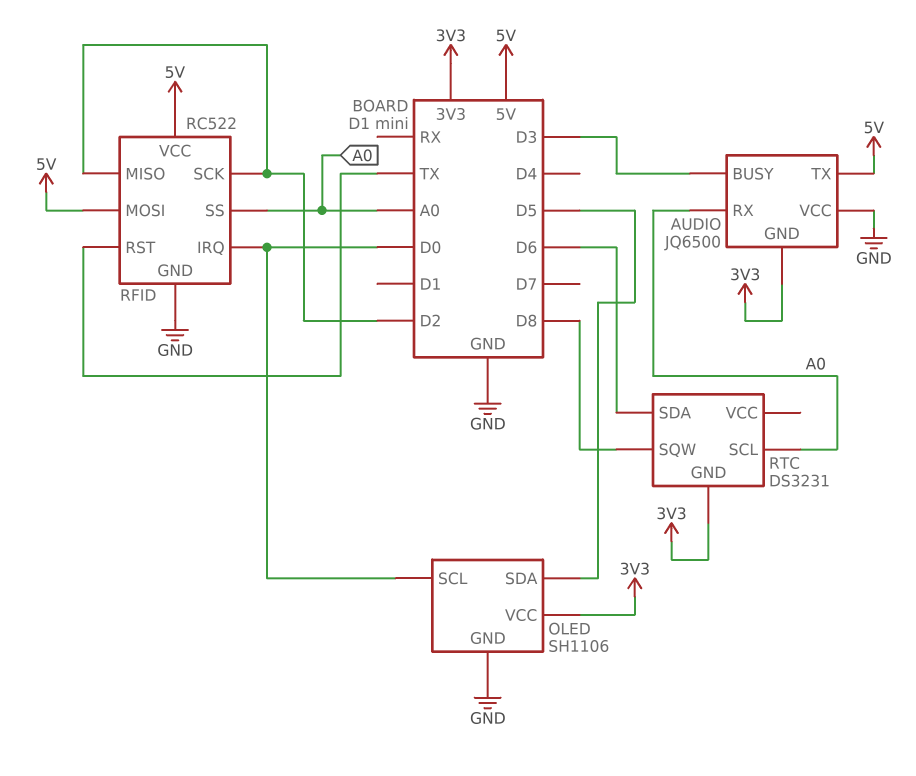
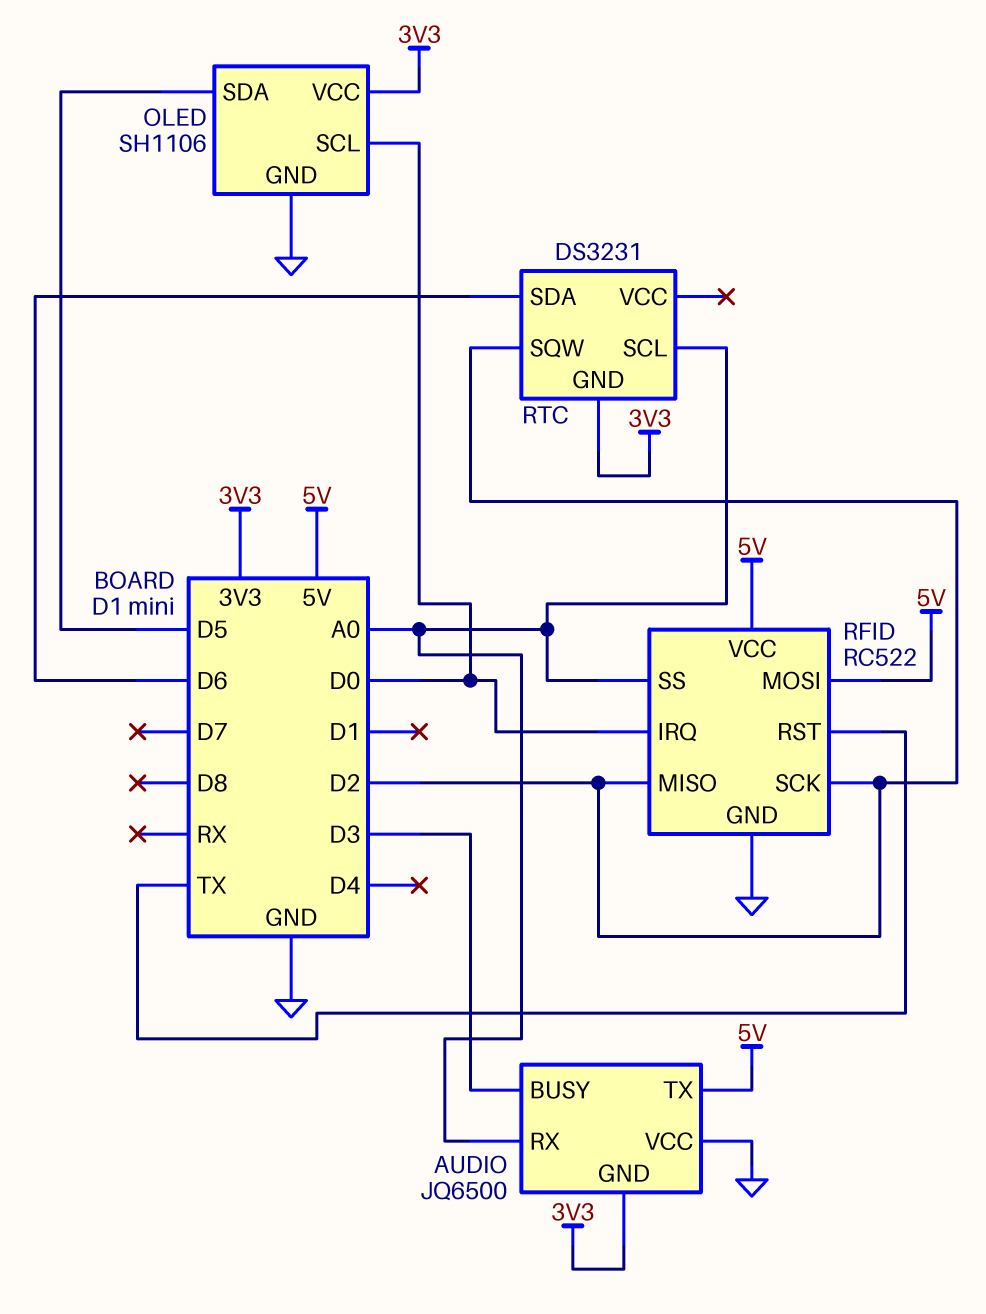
RTC pin SQW: D8 -> D2

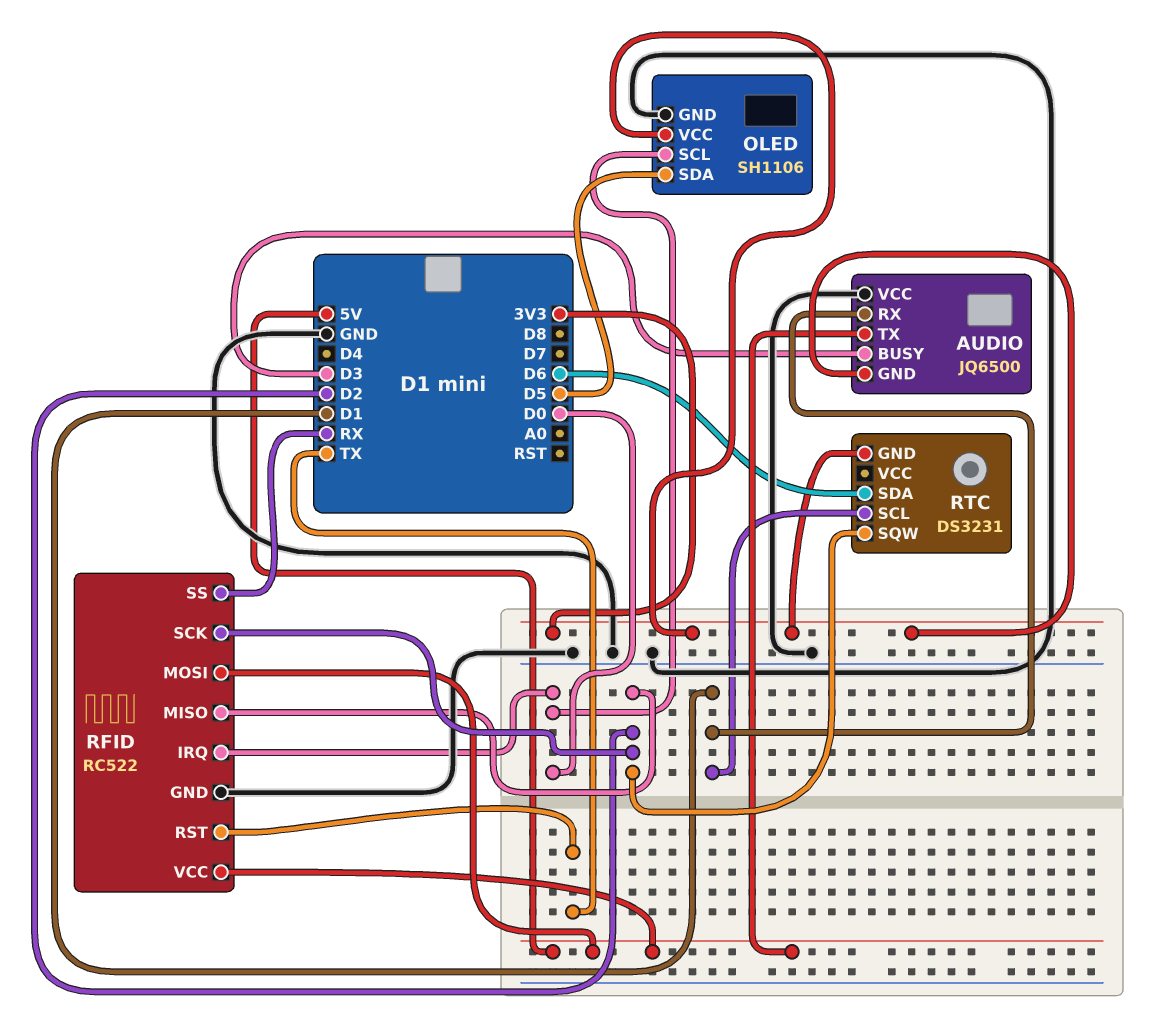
AUDIO pin RX: A0 -> D1
RFID pin SS: A0 -> RX
RTC pin SCL: A0 -> D1

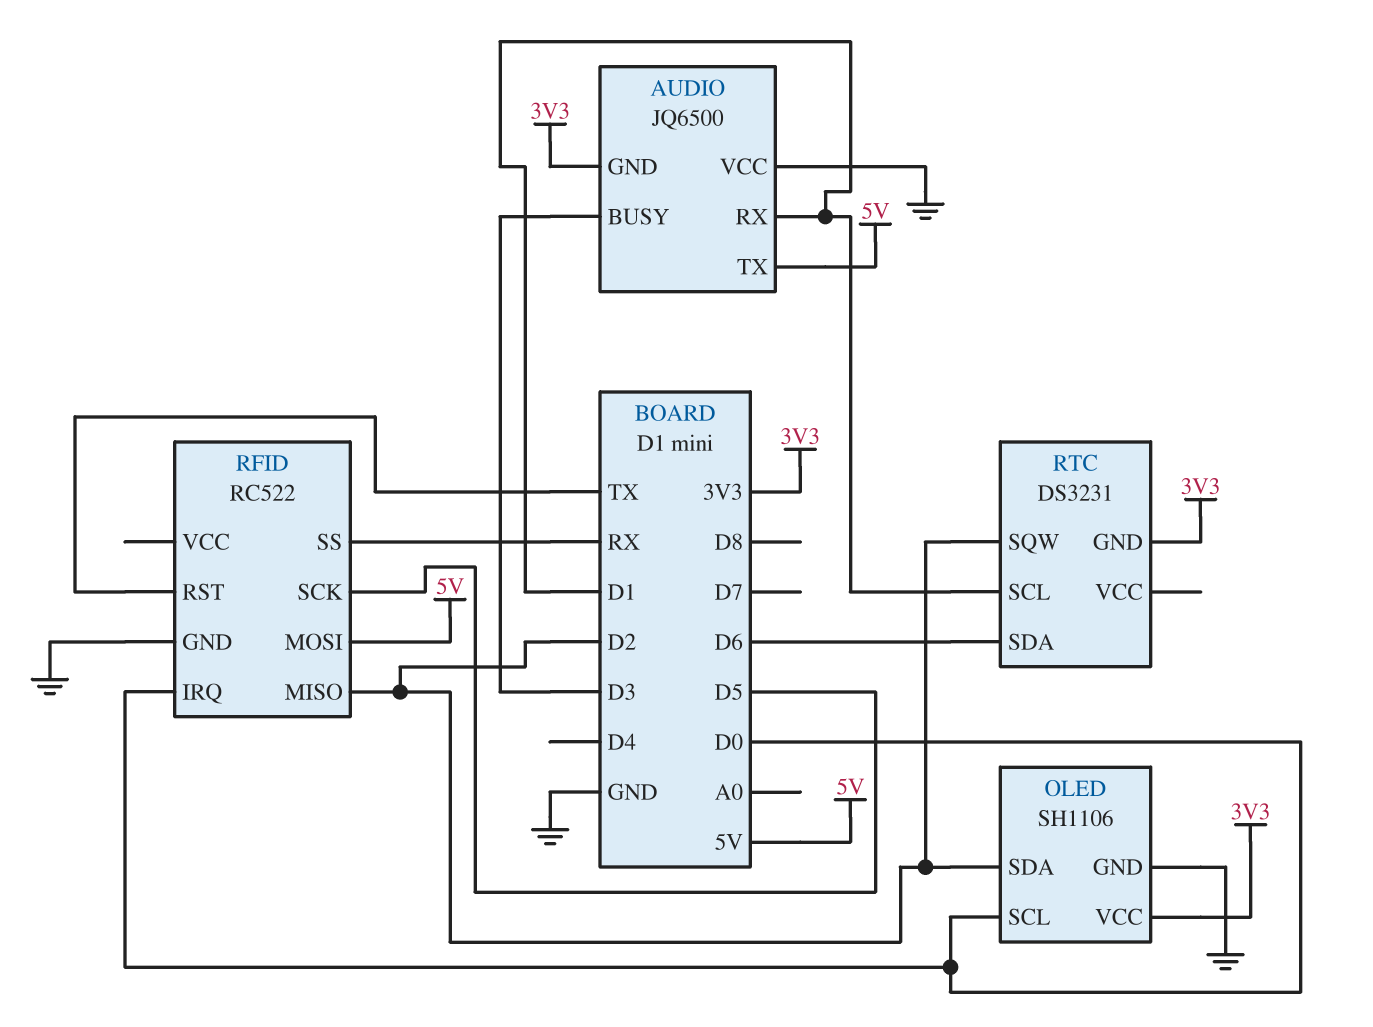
OLED pin SDA: D5 -> D2
RFID pin SCK: D2 -> D5
RFID pin VCC: 5V -> none

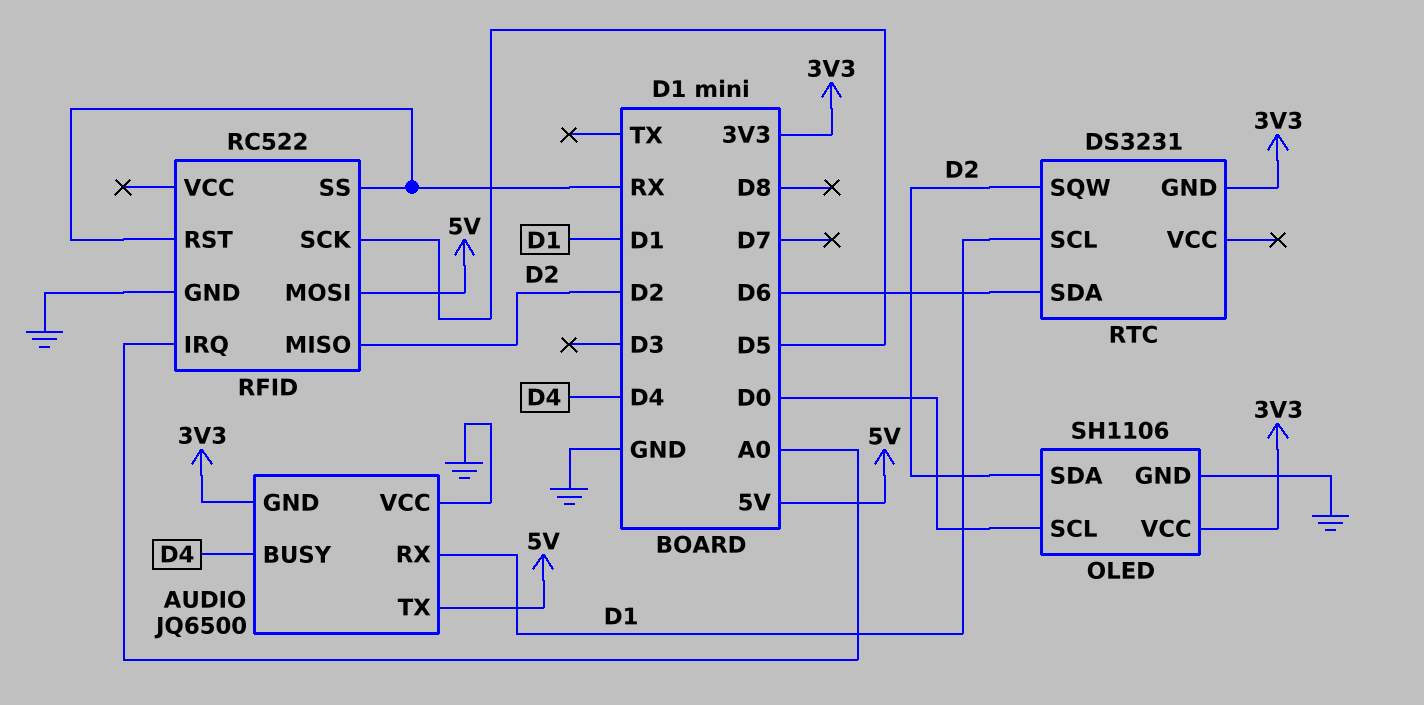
AUDIO pin BUSY: D3 -> D4
RFID pin IRQ: D0 -> A0
RFID pin RST: TX -> RX

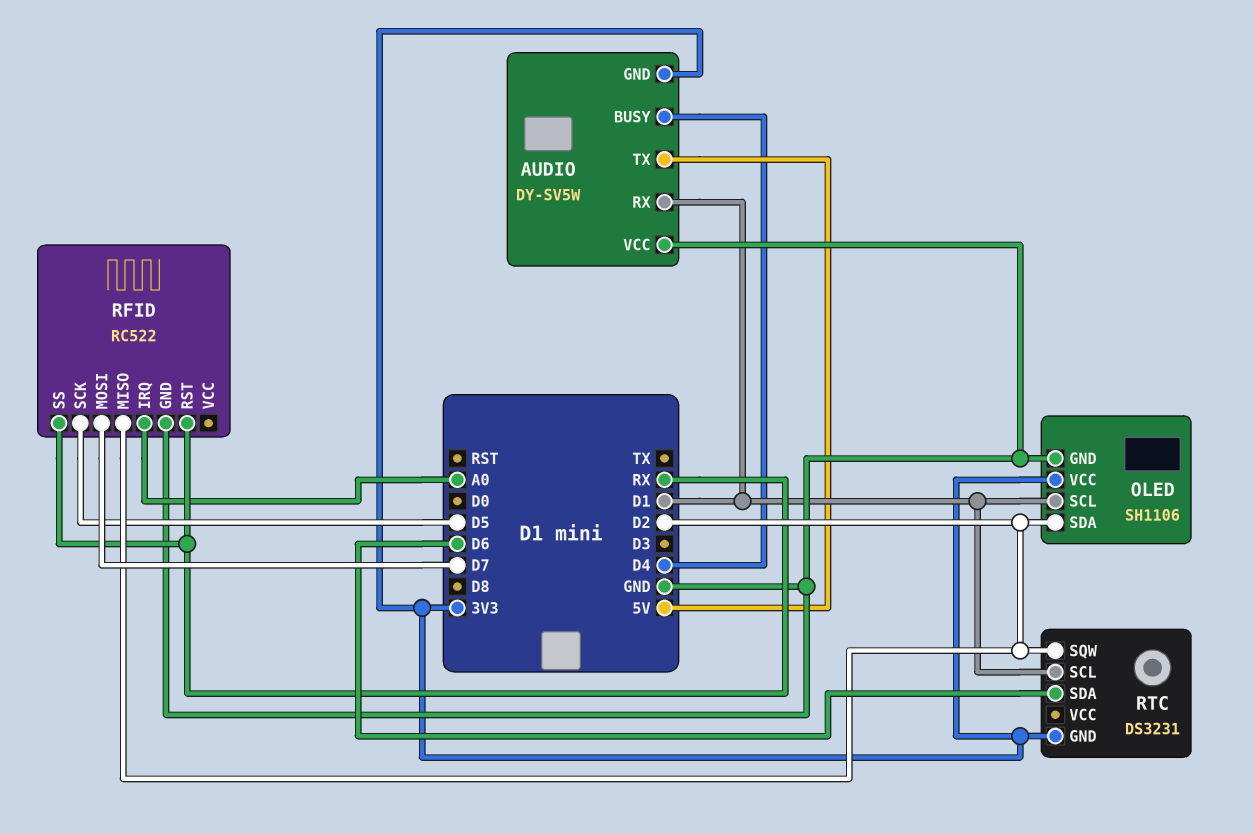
AUDIO: JQ6500 -> DY-SV5W
OLED pin SCL: D0 -> D1
RFID pin MOSI: 5V -> D7

